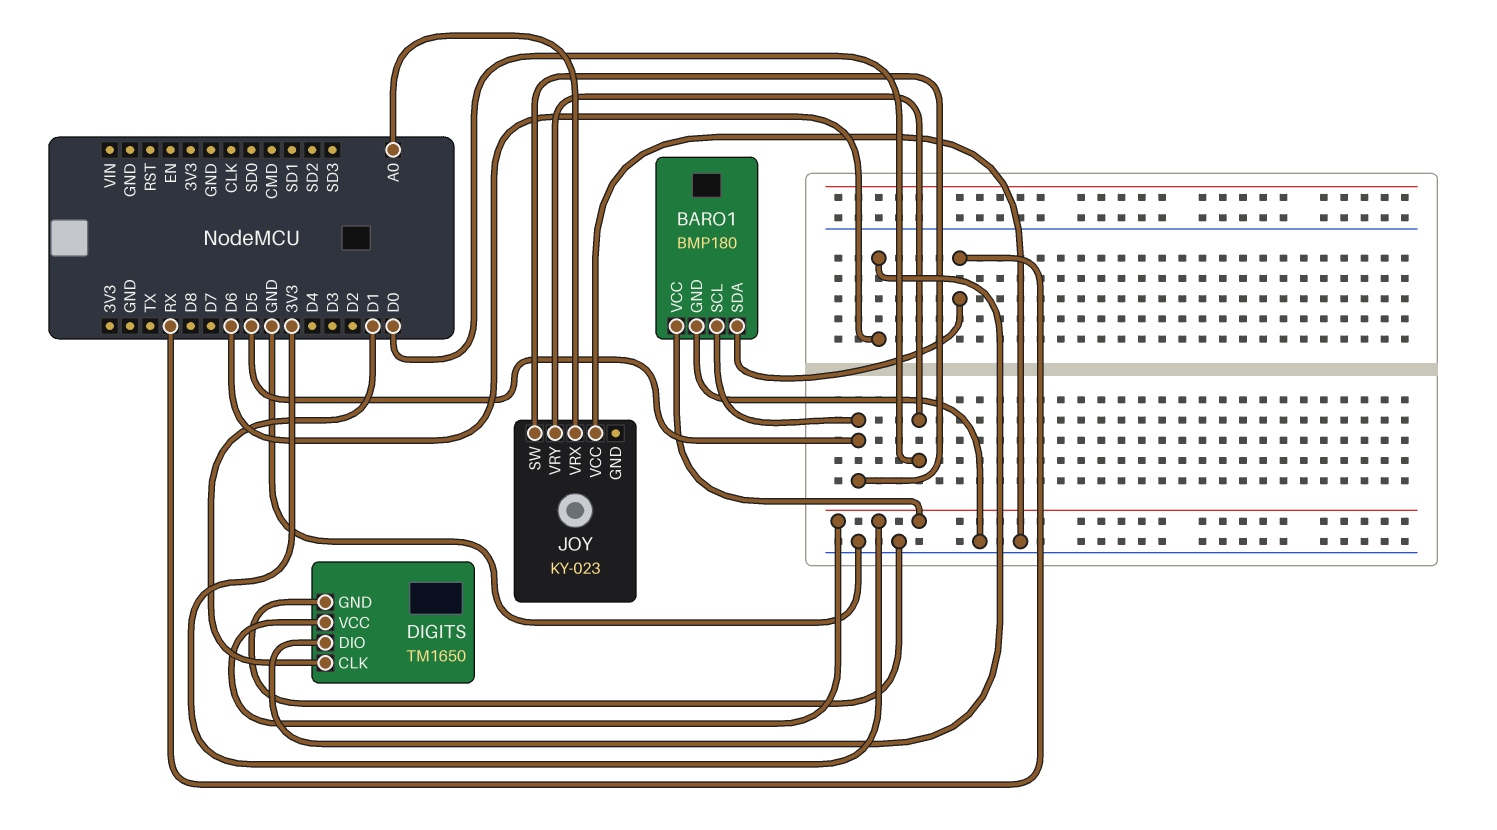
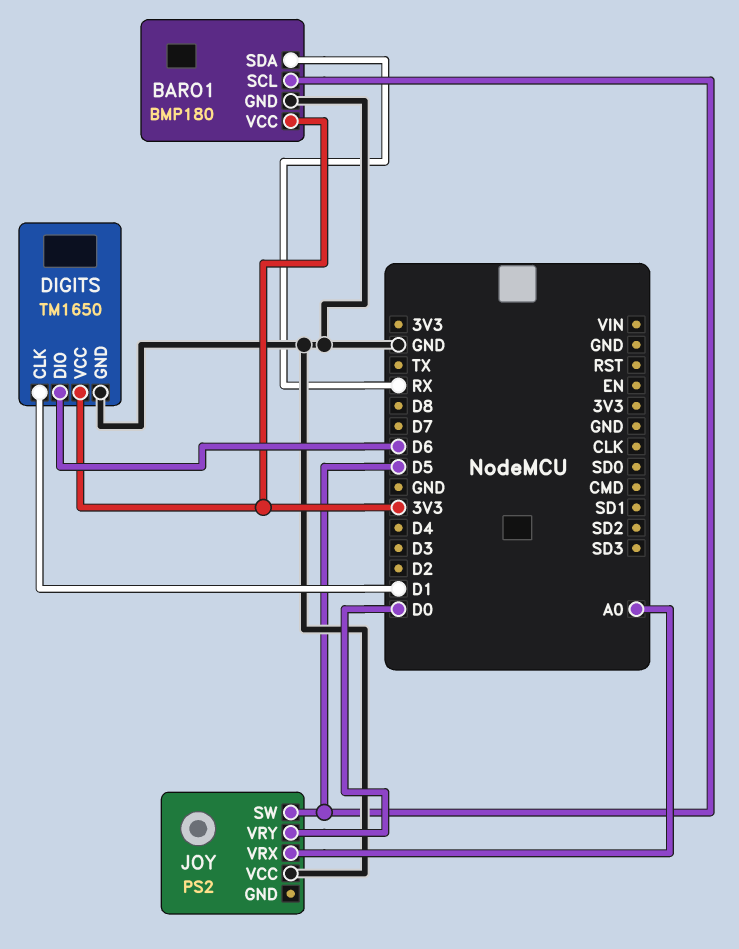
JOY: KY-023 -> PS2

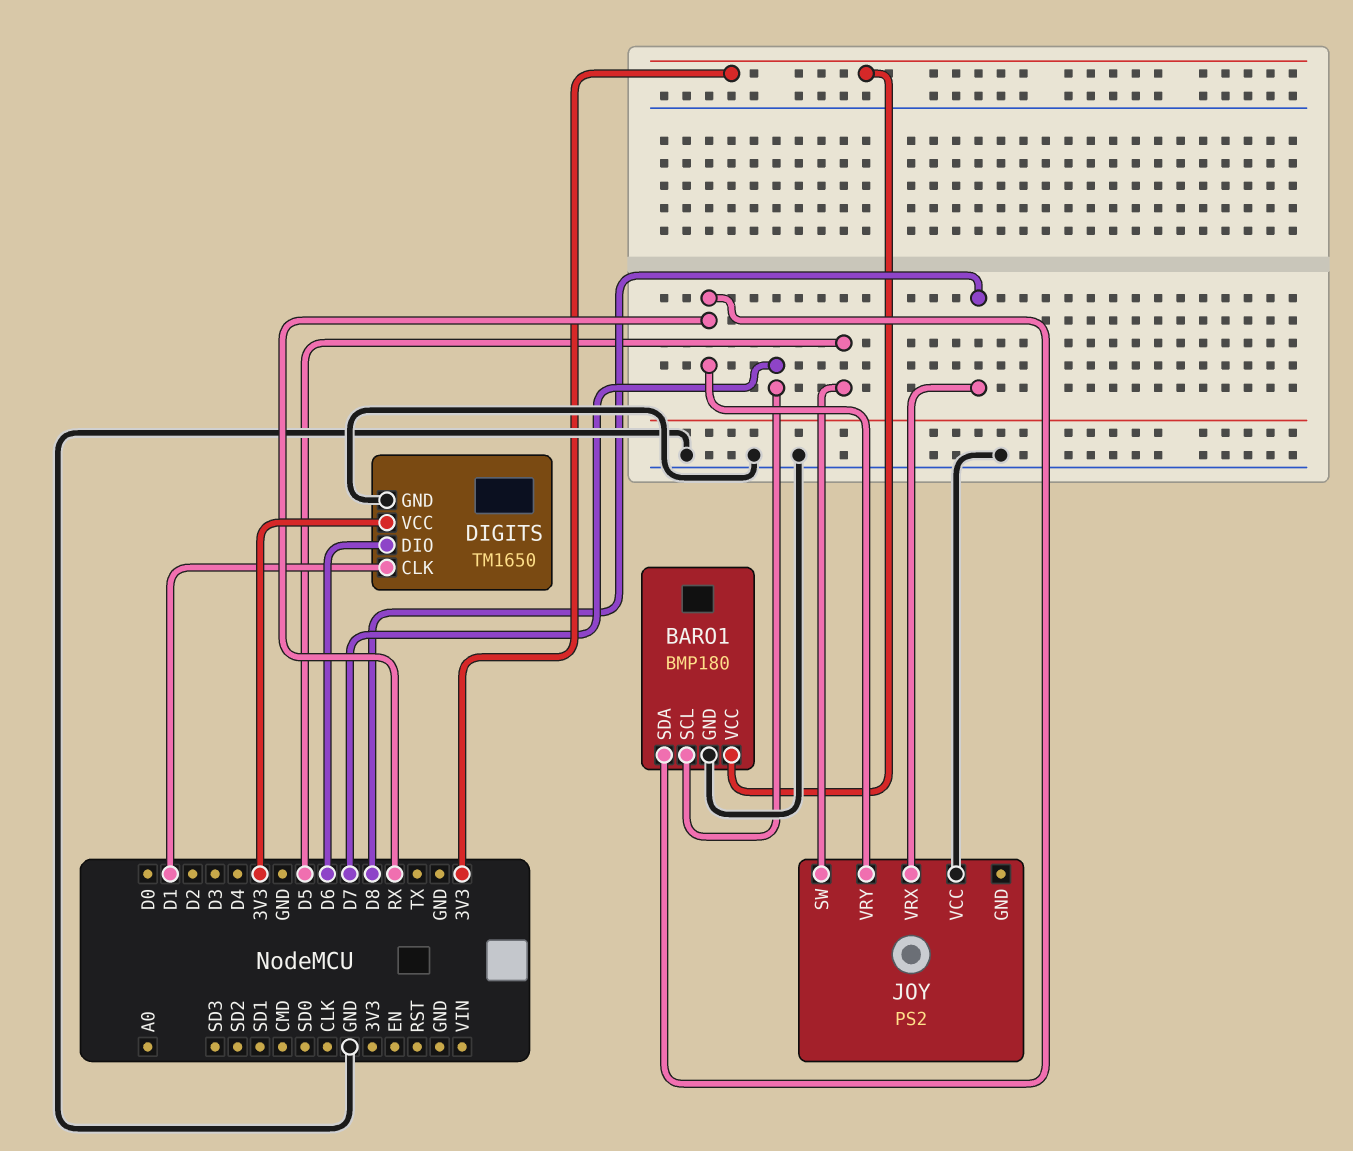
BARO1 pin SCL: D5 -> D7
JOY pin VRX: A0 -> D8
JOY pin VRY: D0 -> RX

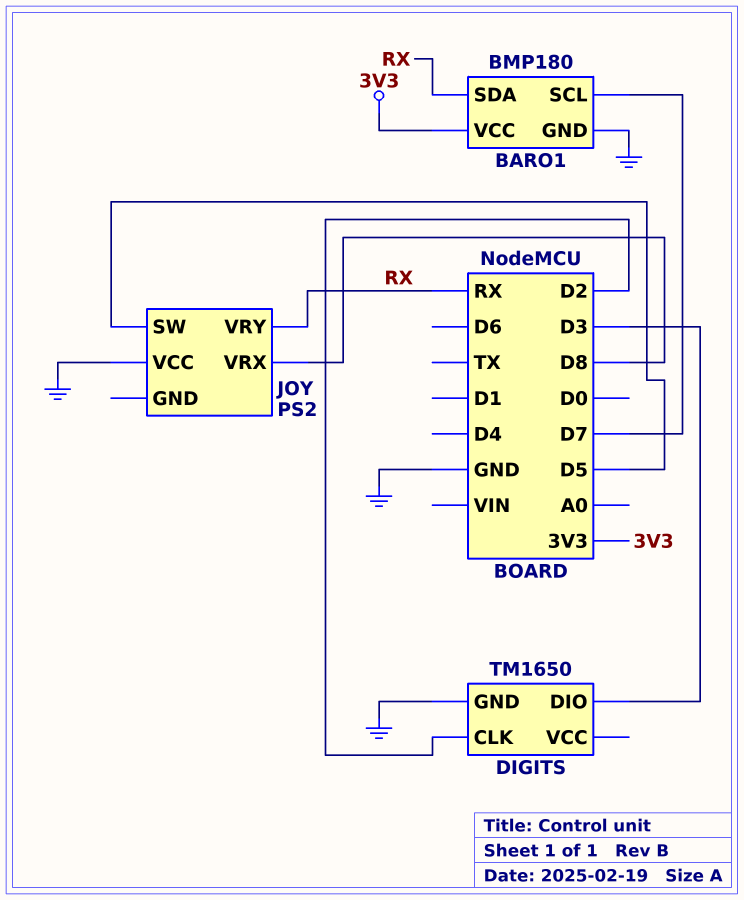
DIGITS pin CLK: D1 -> D2
DIGITS pin DIO: D6 -> D3
DIGITS pin VCC: 3V3 -> none

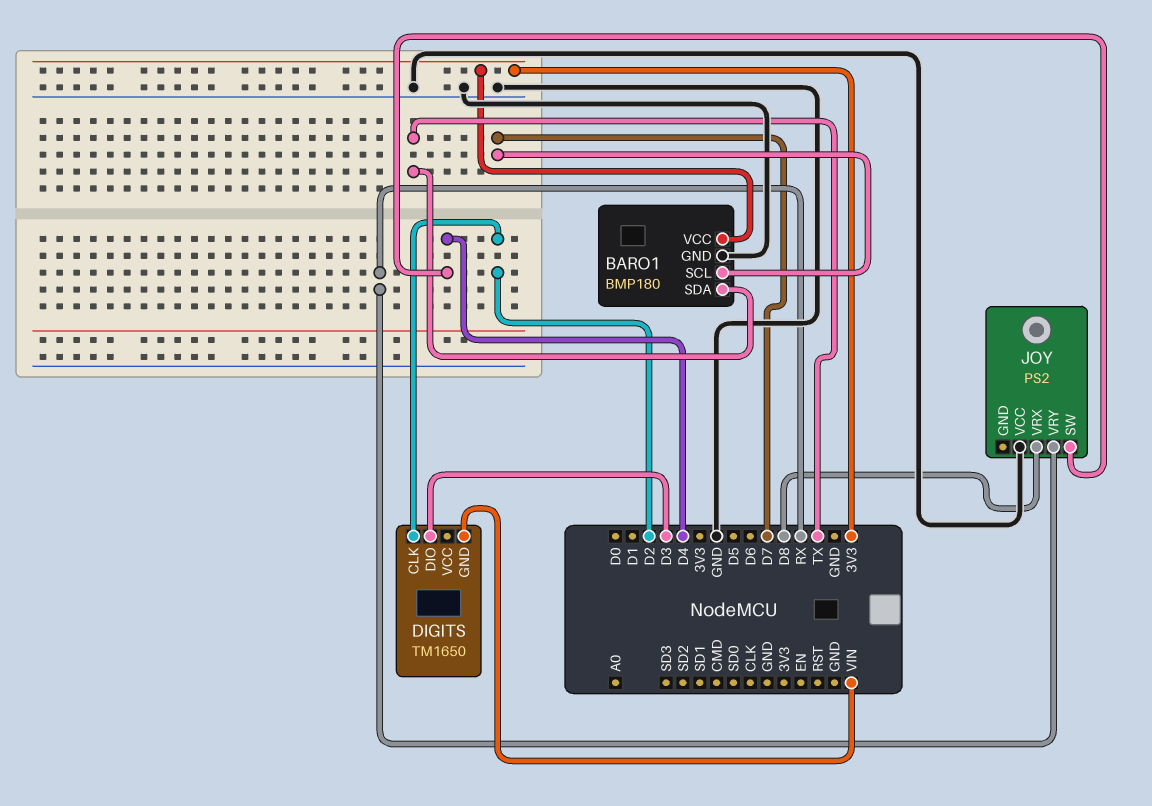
BARO1 pin SDA: RX -> TX
DIGITS pin GND: GND -> VIN
JOY pin SW: D5 -> D4

